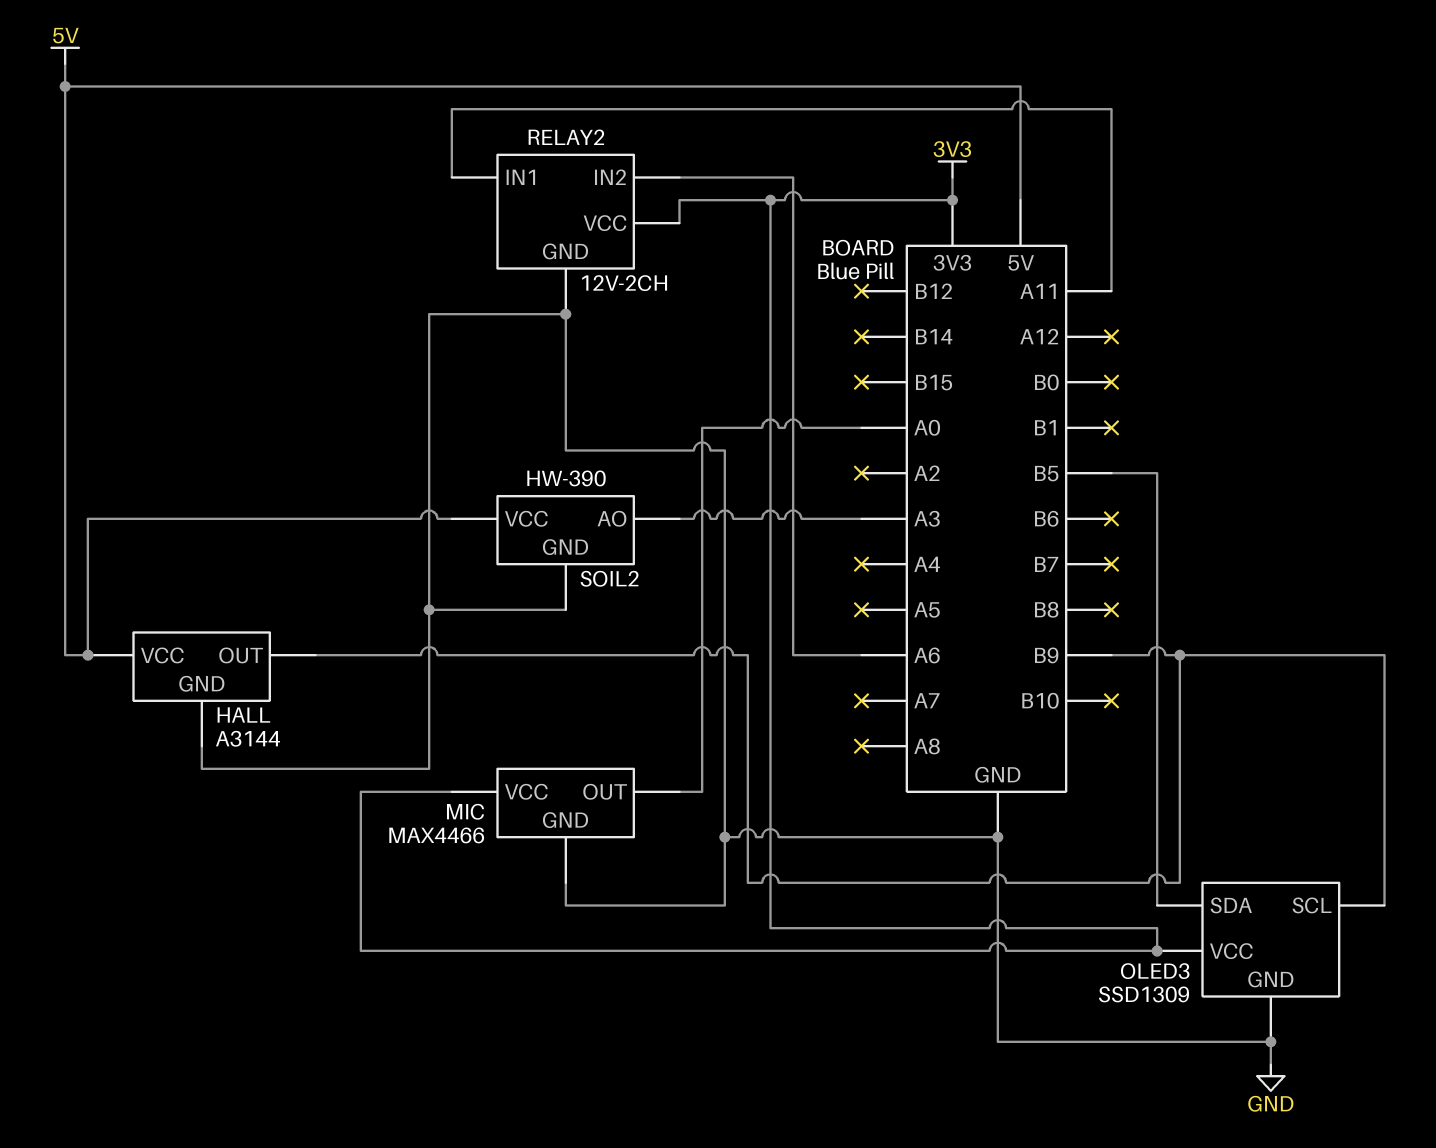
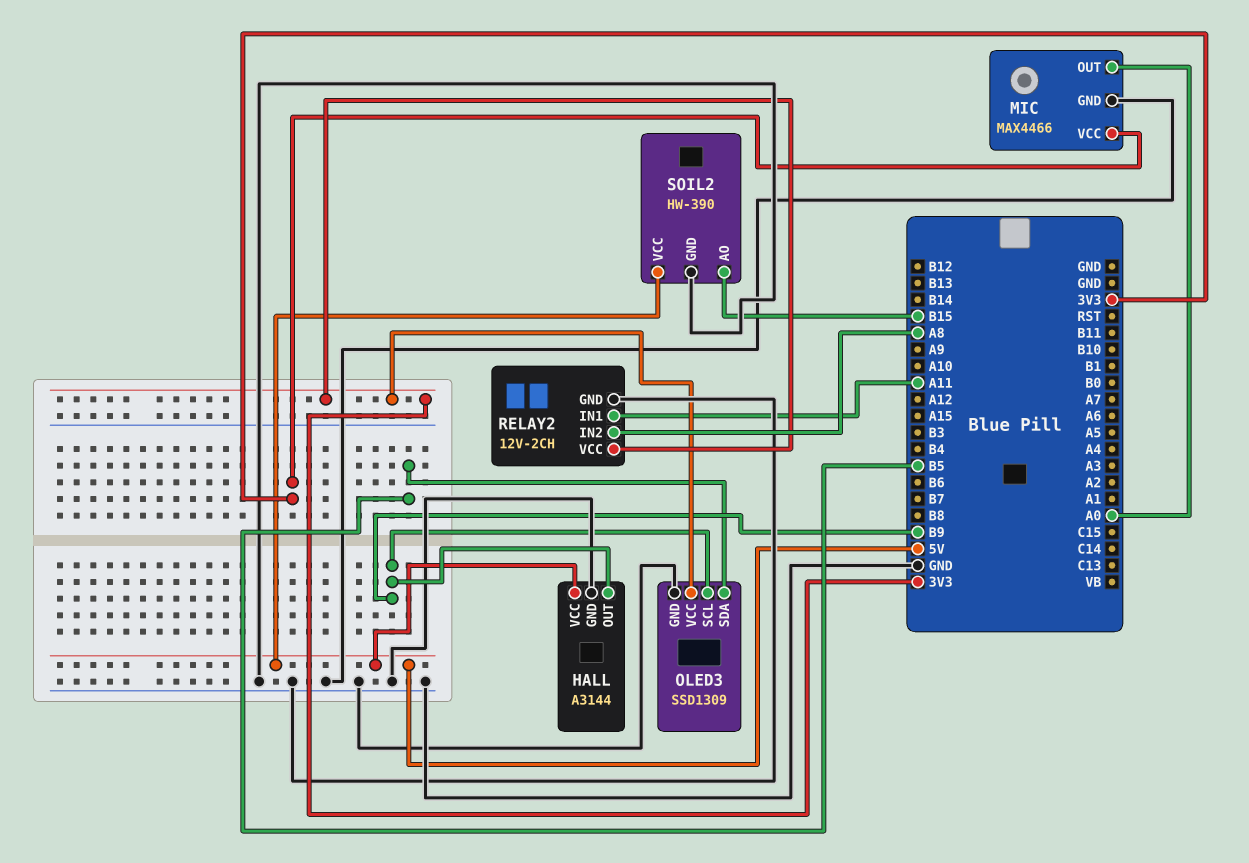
RELAY2 pin IN2: A6 -> A8
SOIL2 pin AO: A3 -> B15

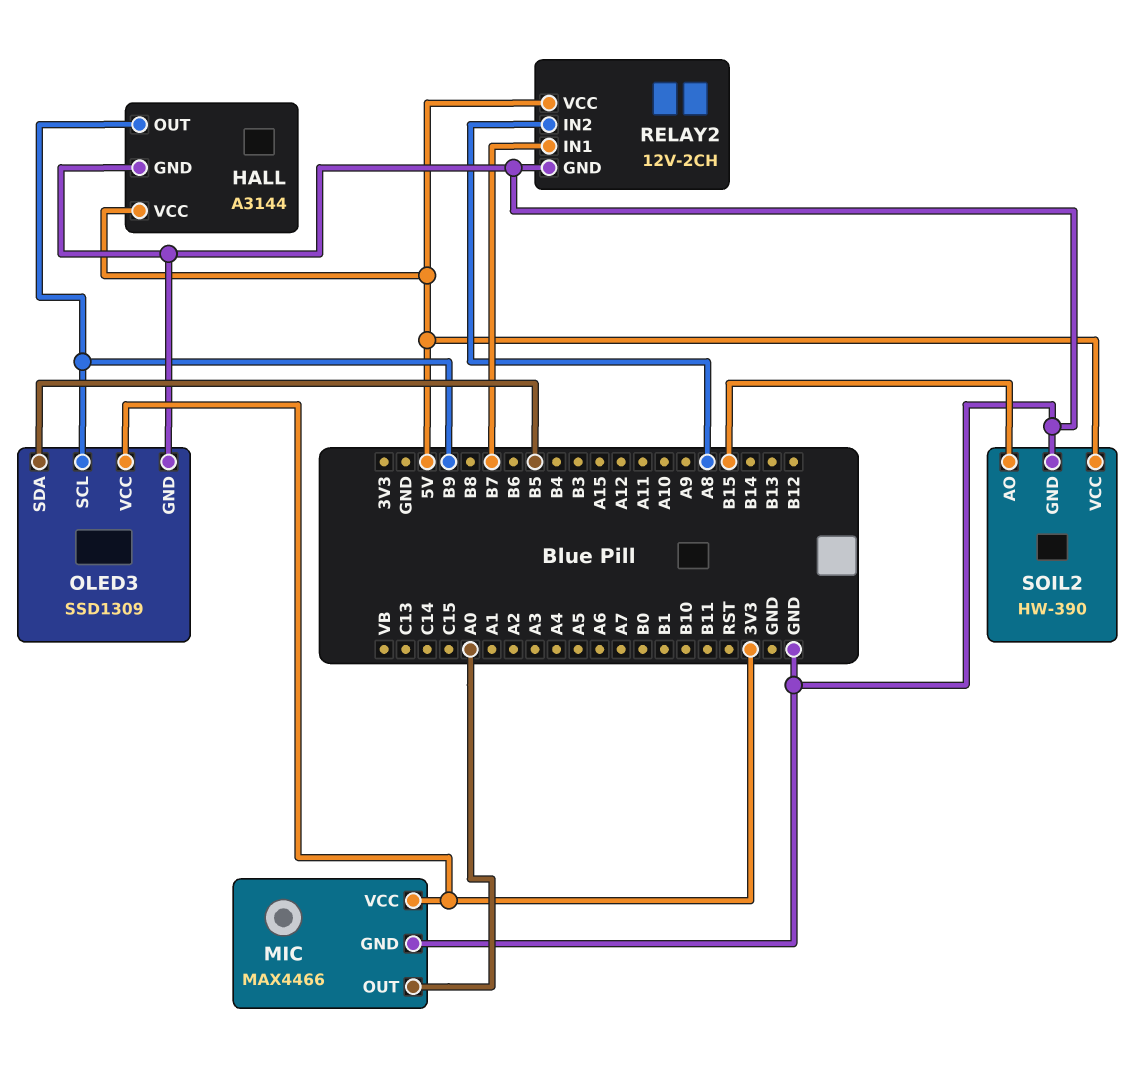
RELAY2 pin IN1: A11 -> B7
RELAY2 pin VCC: 3V3 -> 5V

